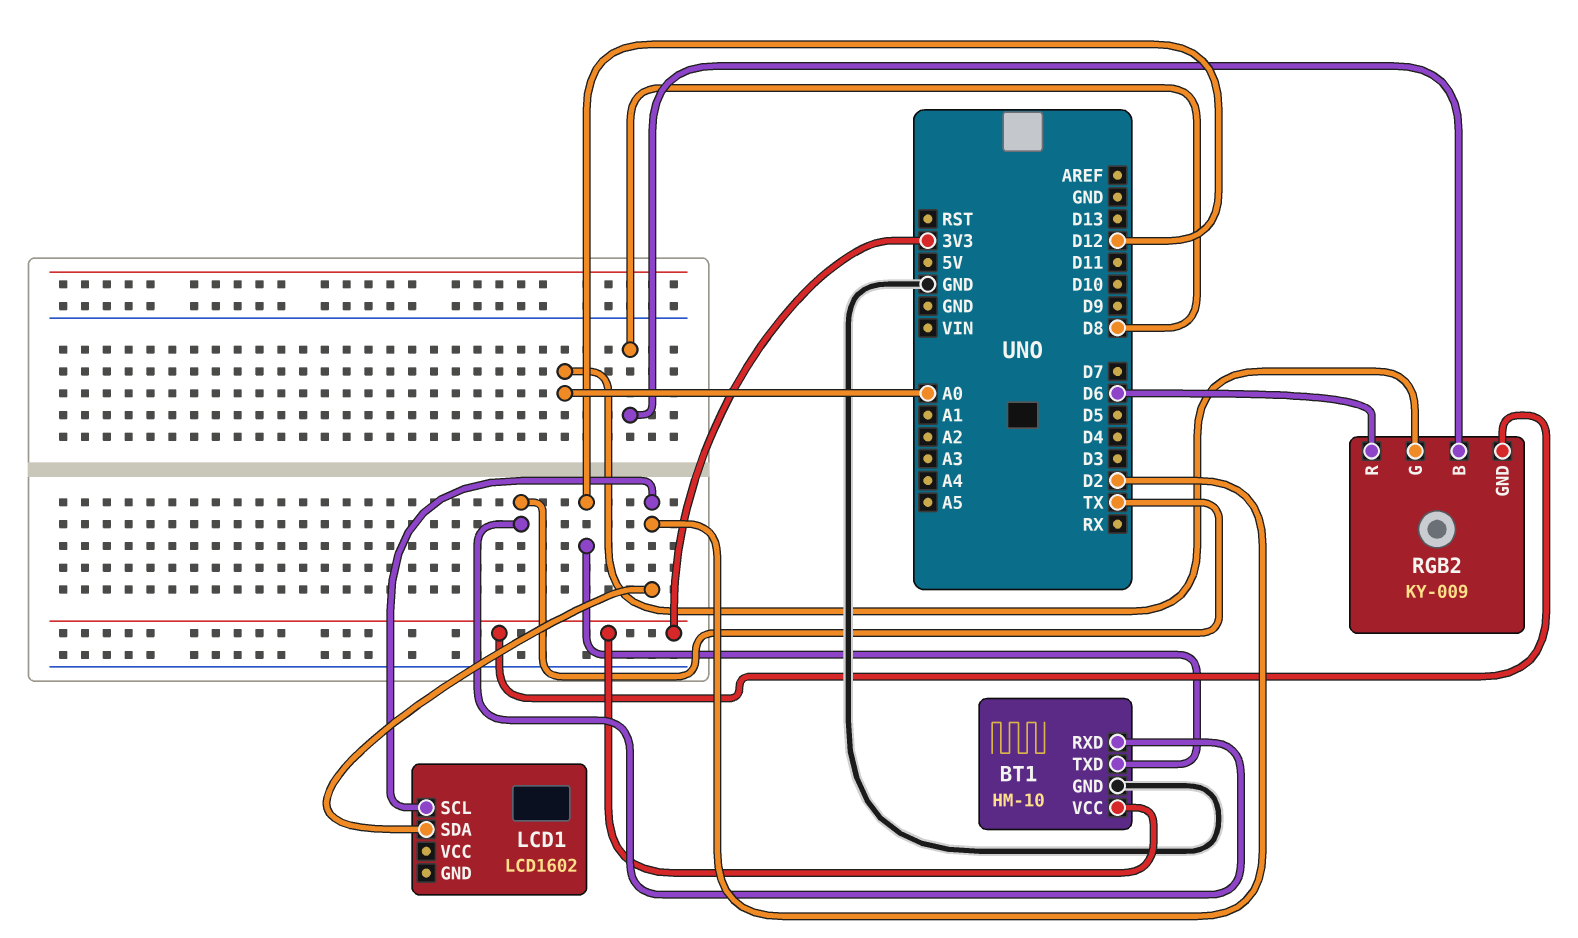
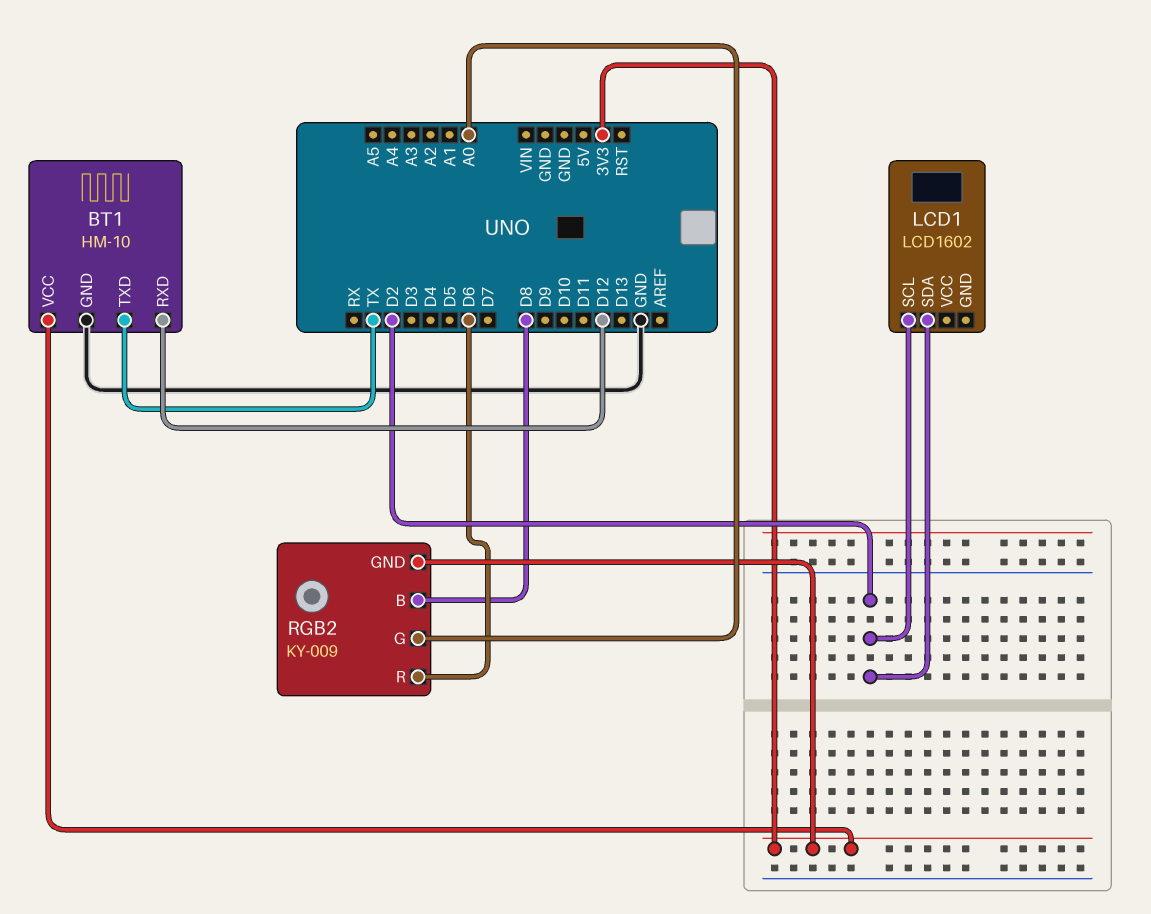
BT1 pin RXD: TX -> D12
BT1 pin TXD: D12 -> TX

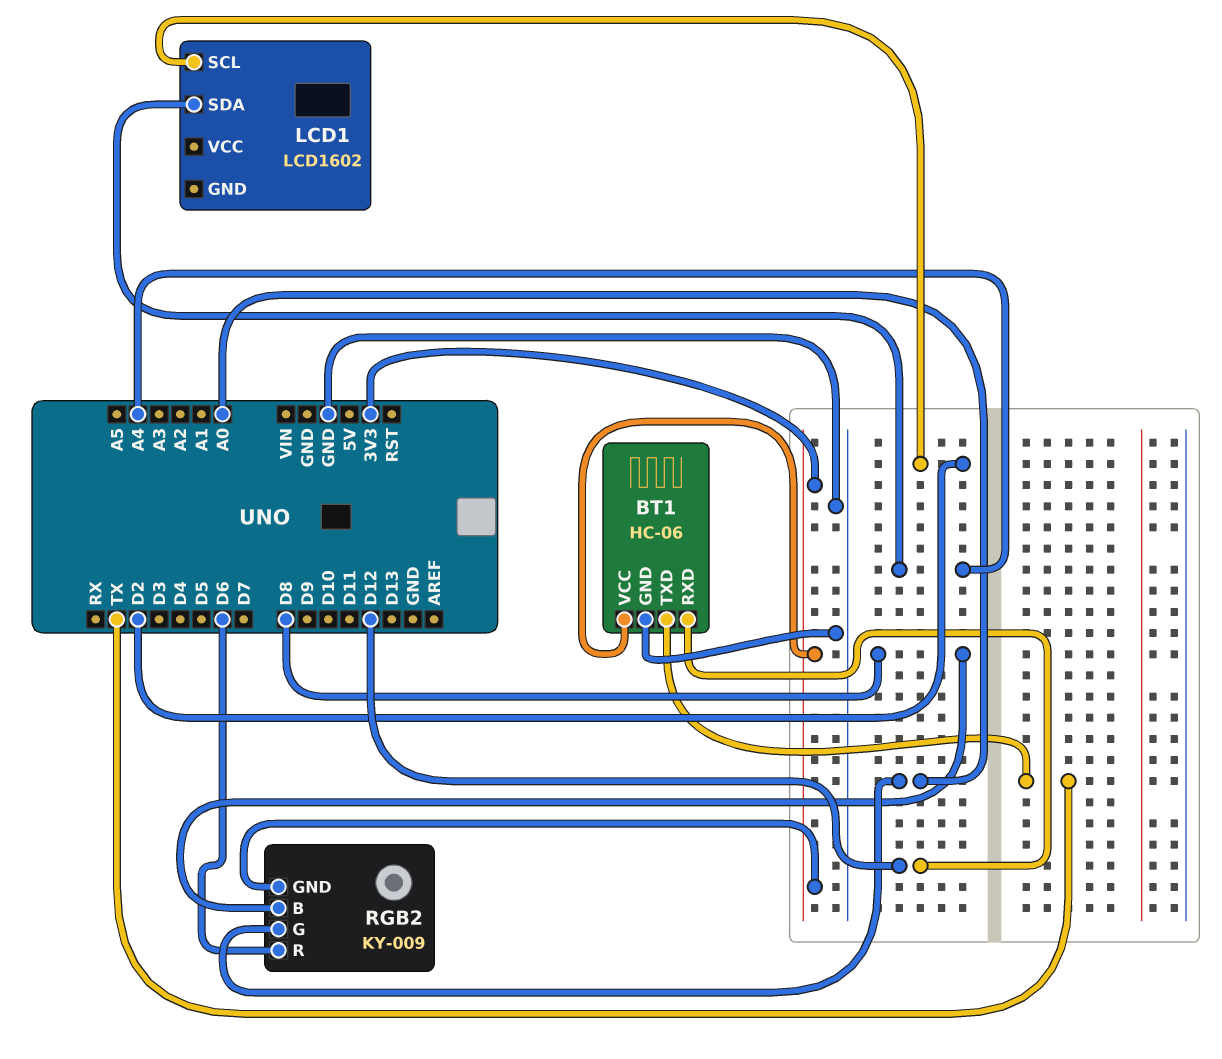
BT1: HM-10 -> HC-06
LCD1 pin SDA: D2 -> A4

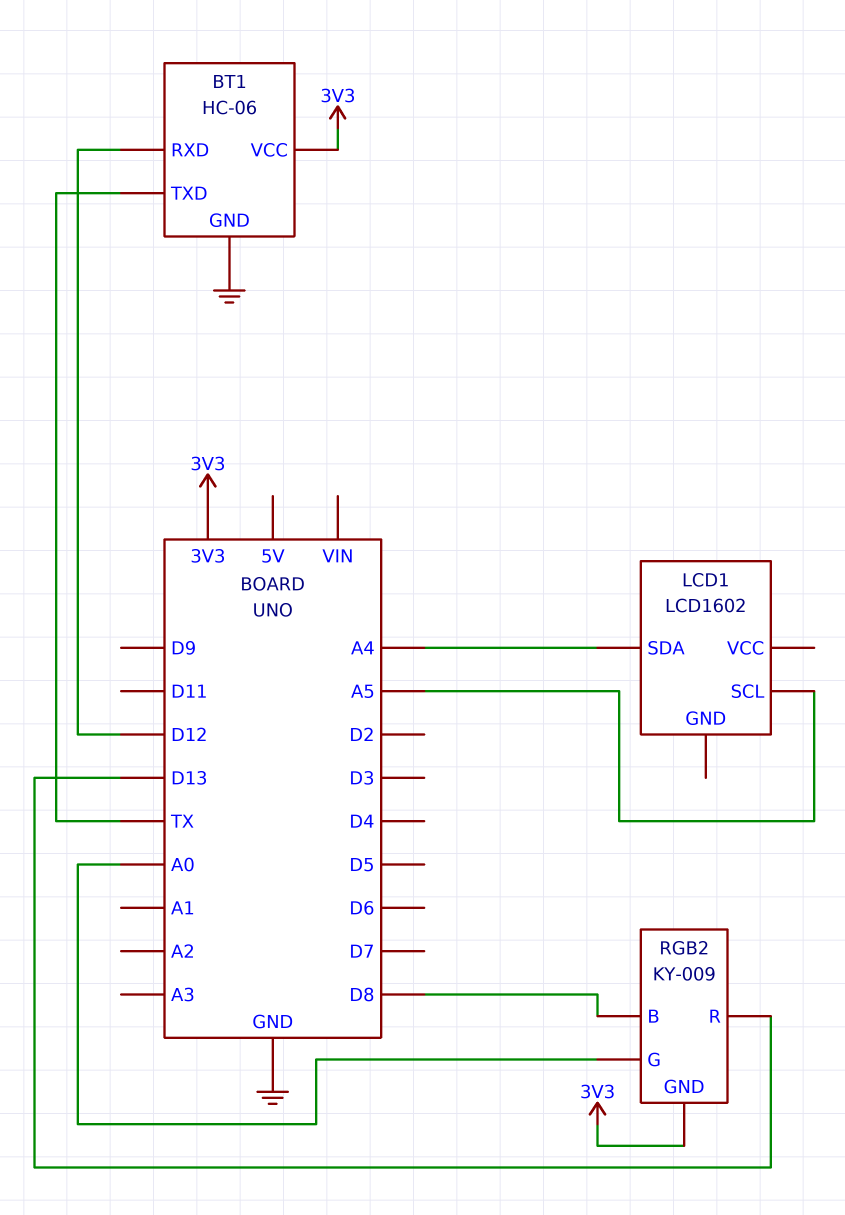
LCD1 pin SCL: D2 -> A5
RGB2 pin R: D6 -> D13

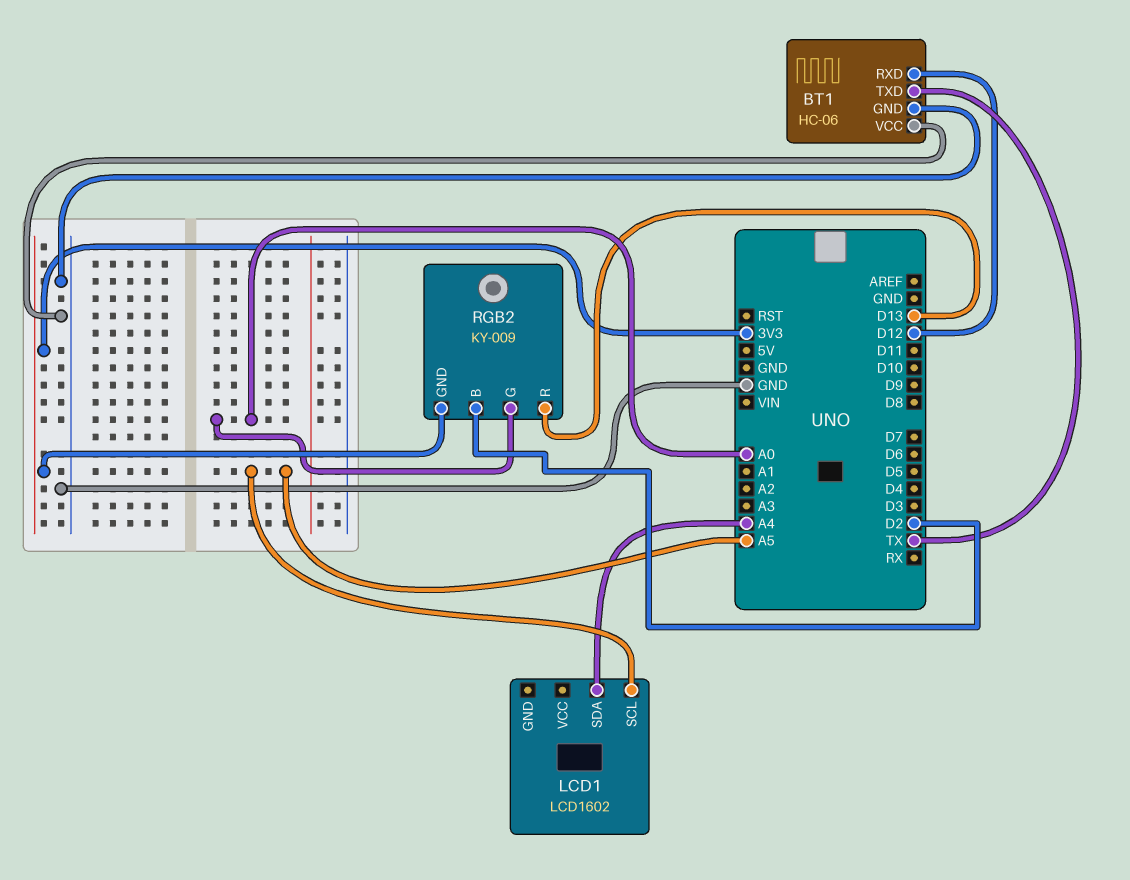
BT1 pin VCC: 3V3 -> GND
RGB2 pin B: D8 -> D2

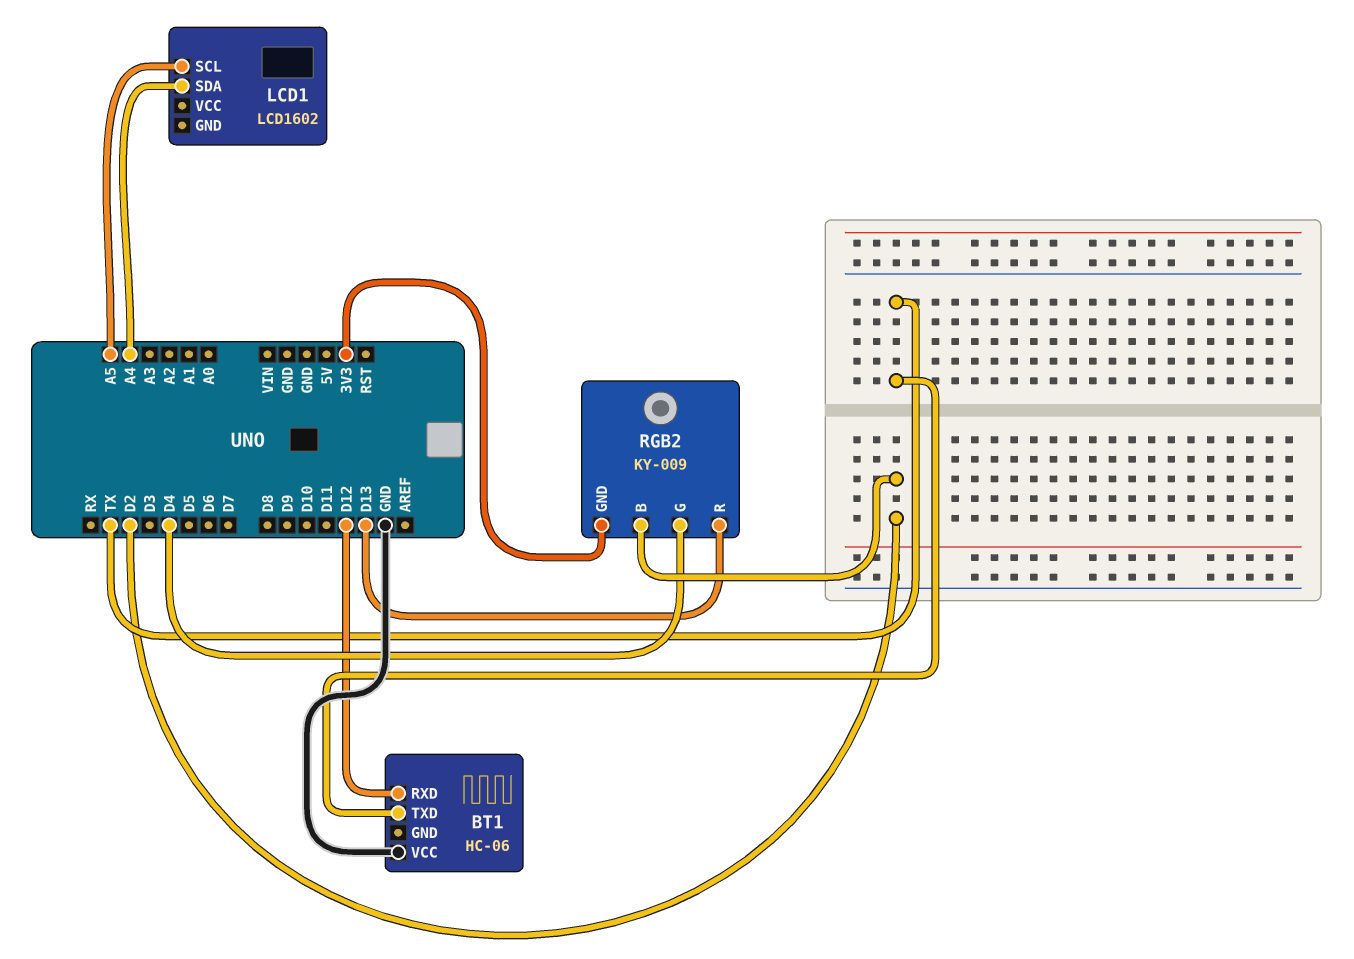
BT1 pin GND: GND -> none
RGB2 pin G: A0 -> D4

